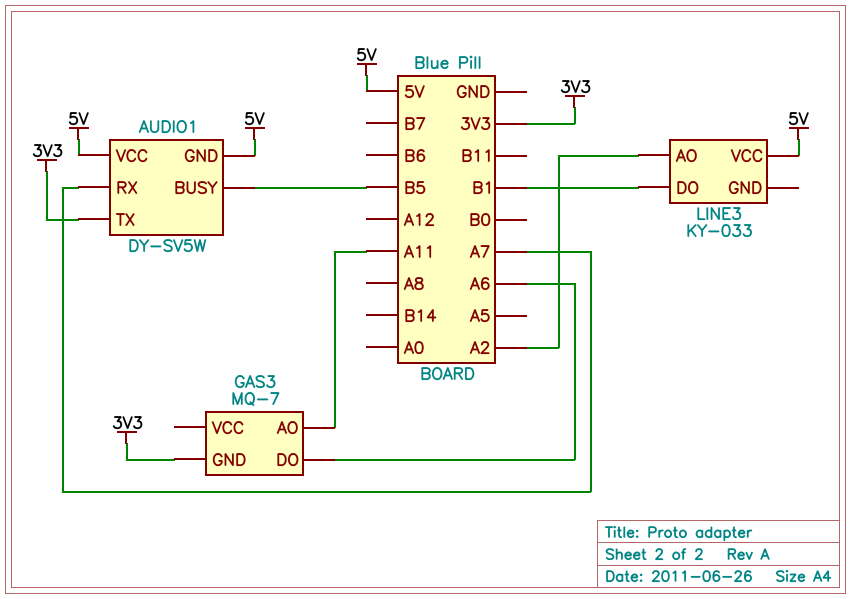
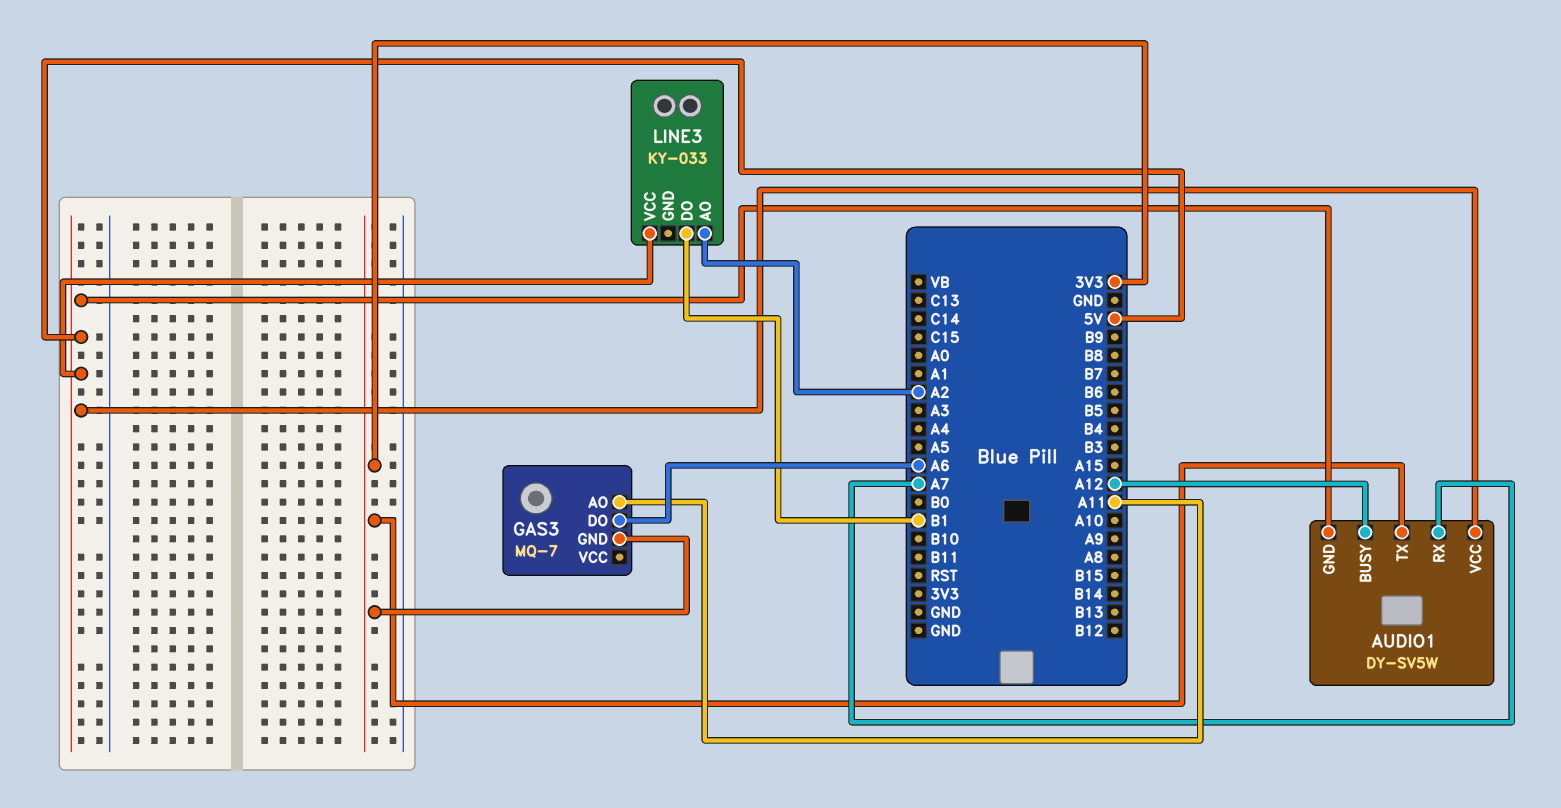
AUDIO1 pin BUSY: B5 -> A12

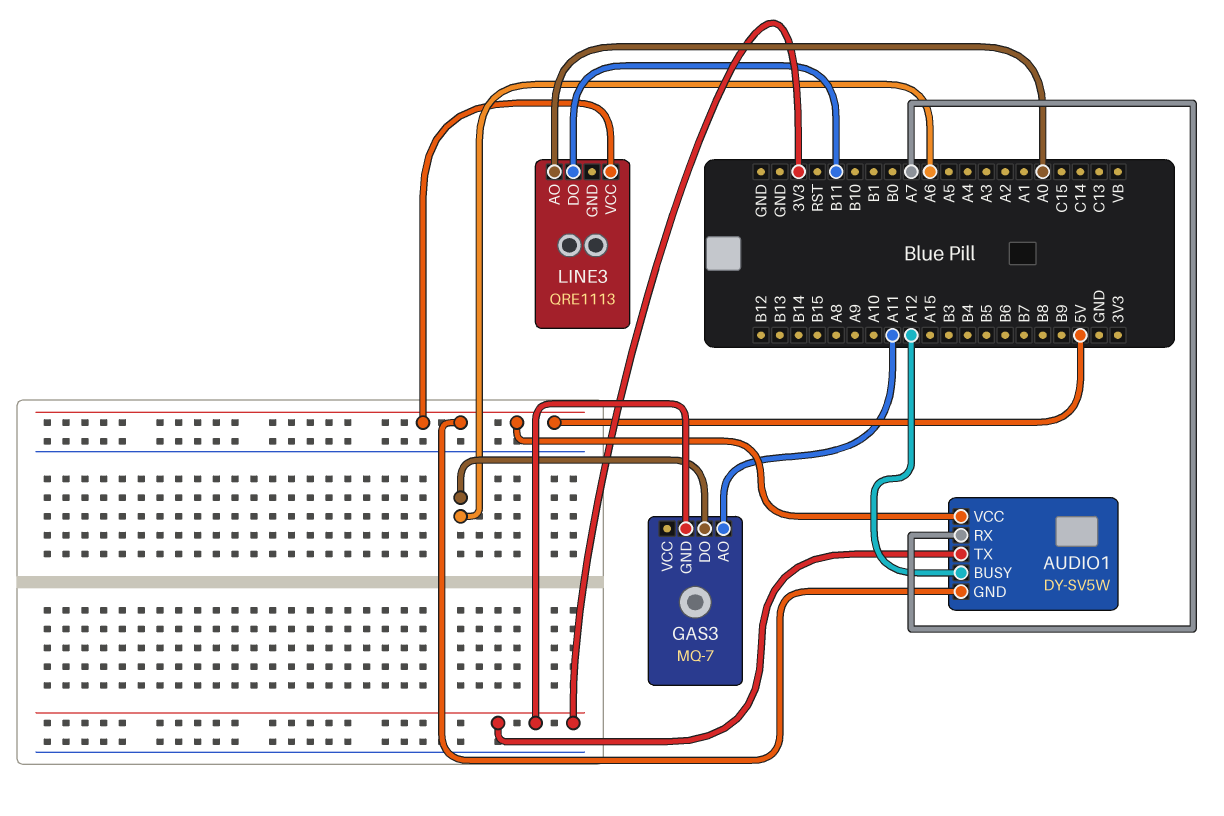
LINE3: KY-033 -> QRE1113
LINE3 pin AO: A2 -> A0
LINE3 pin DO: B1 -> B11

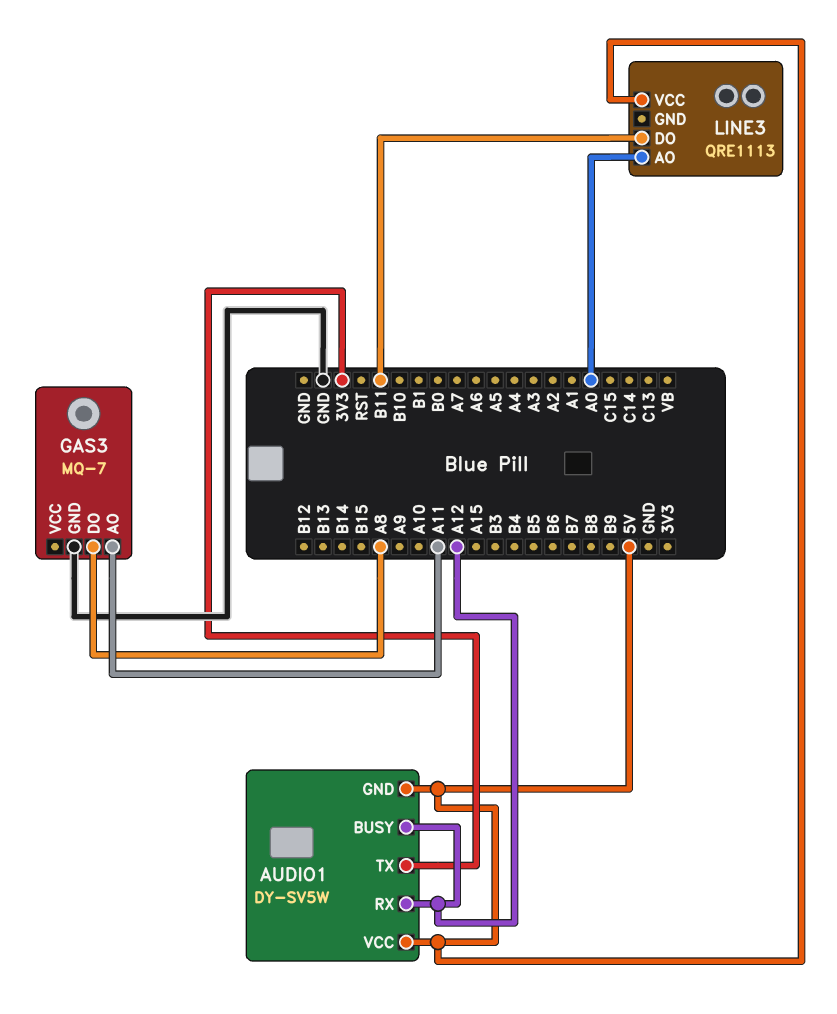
AUDIO1 pin RX: A7 -> A12
GAS3 pin DO: A6 -> A8
GAS3 pin GND: 3V3 -> GND

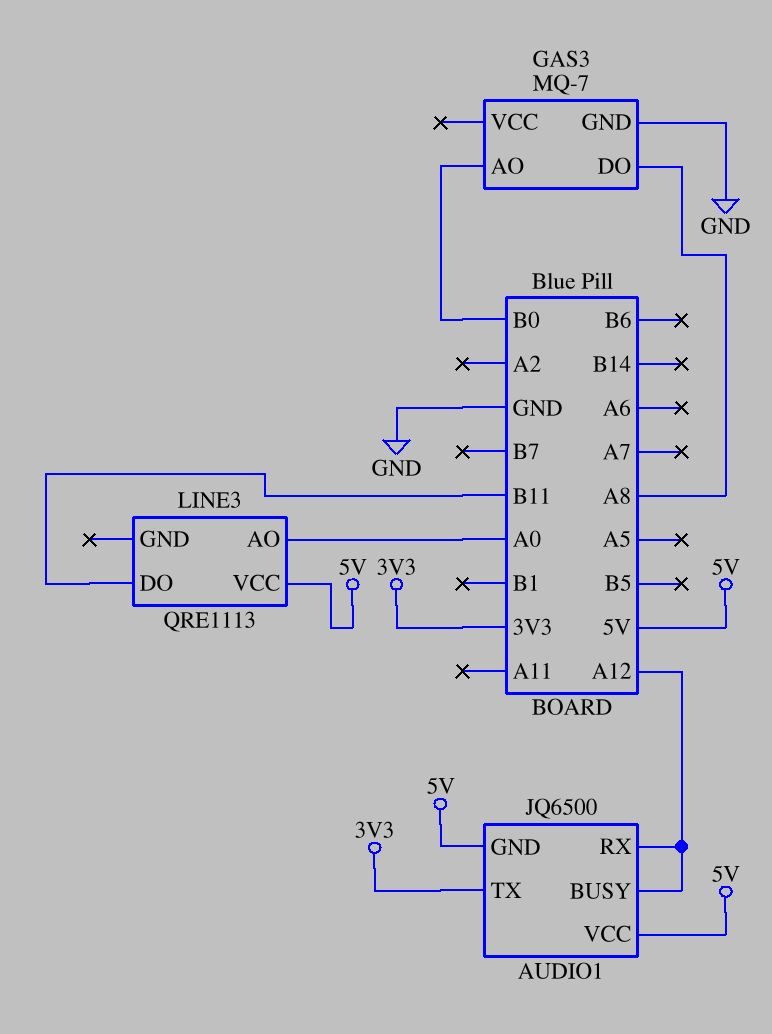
AUDIO1: DY-SV5W -> JQ6500
GAS3 pin AO: A11 -> B0

